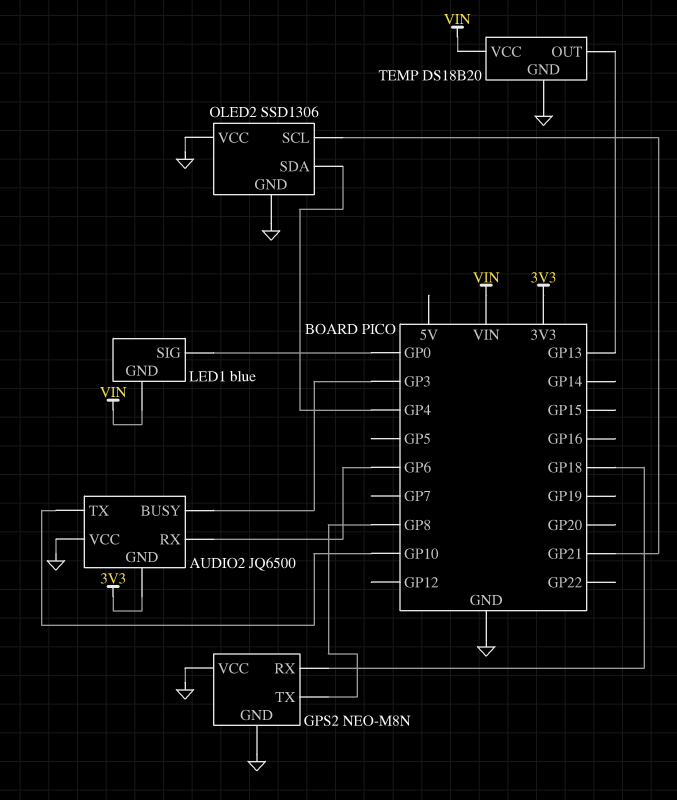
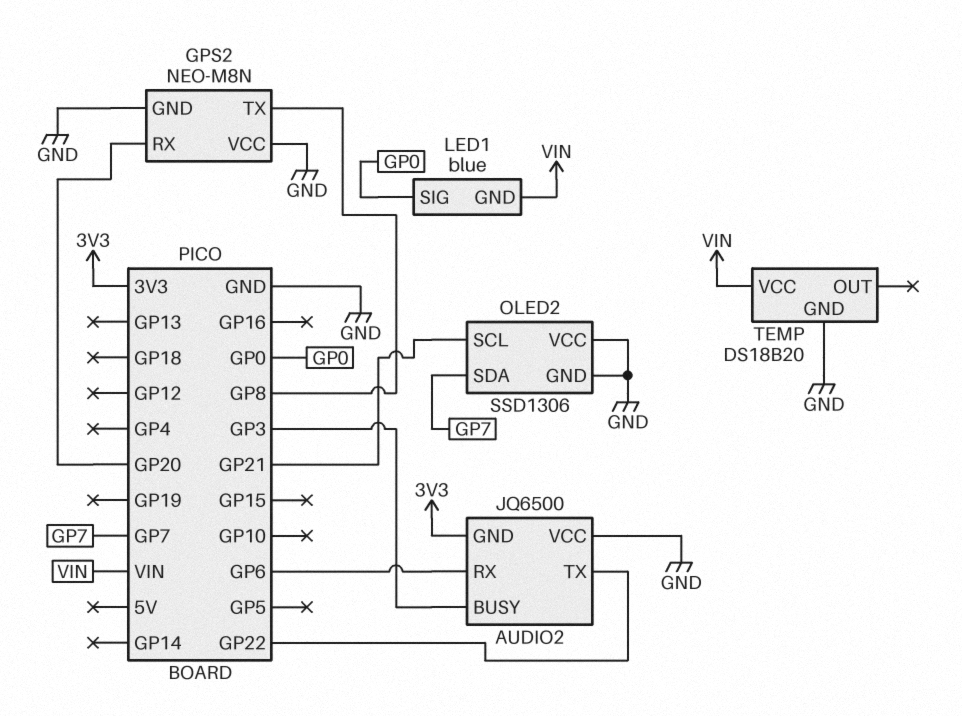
AUDIO2 pin TX: GP10 -> GP22
GPS2 pin RX: GP18 -> GP20
OLED2 pin SDA: GP4 -> GP7
TEMP pin OUT: GP13 -> none

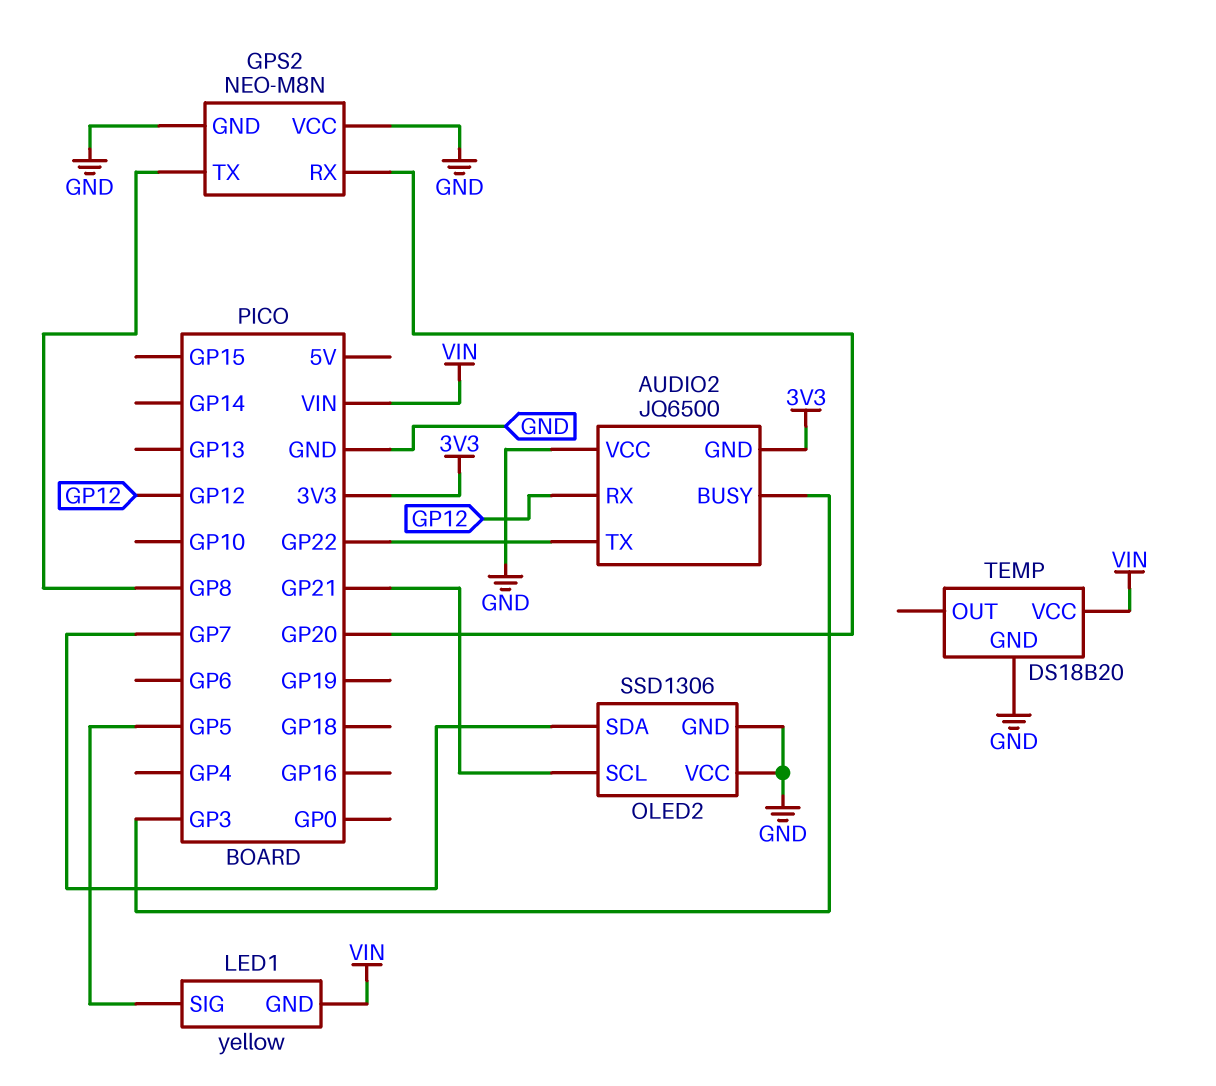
AUDIO2 pin RX: GP6 -> GP12
LED1: blue -> yellow
LED1 pin SIG: GP0 -> GP5

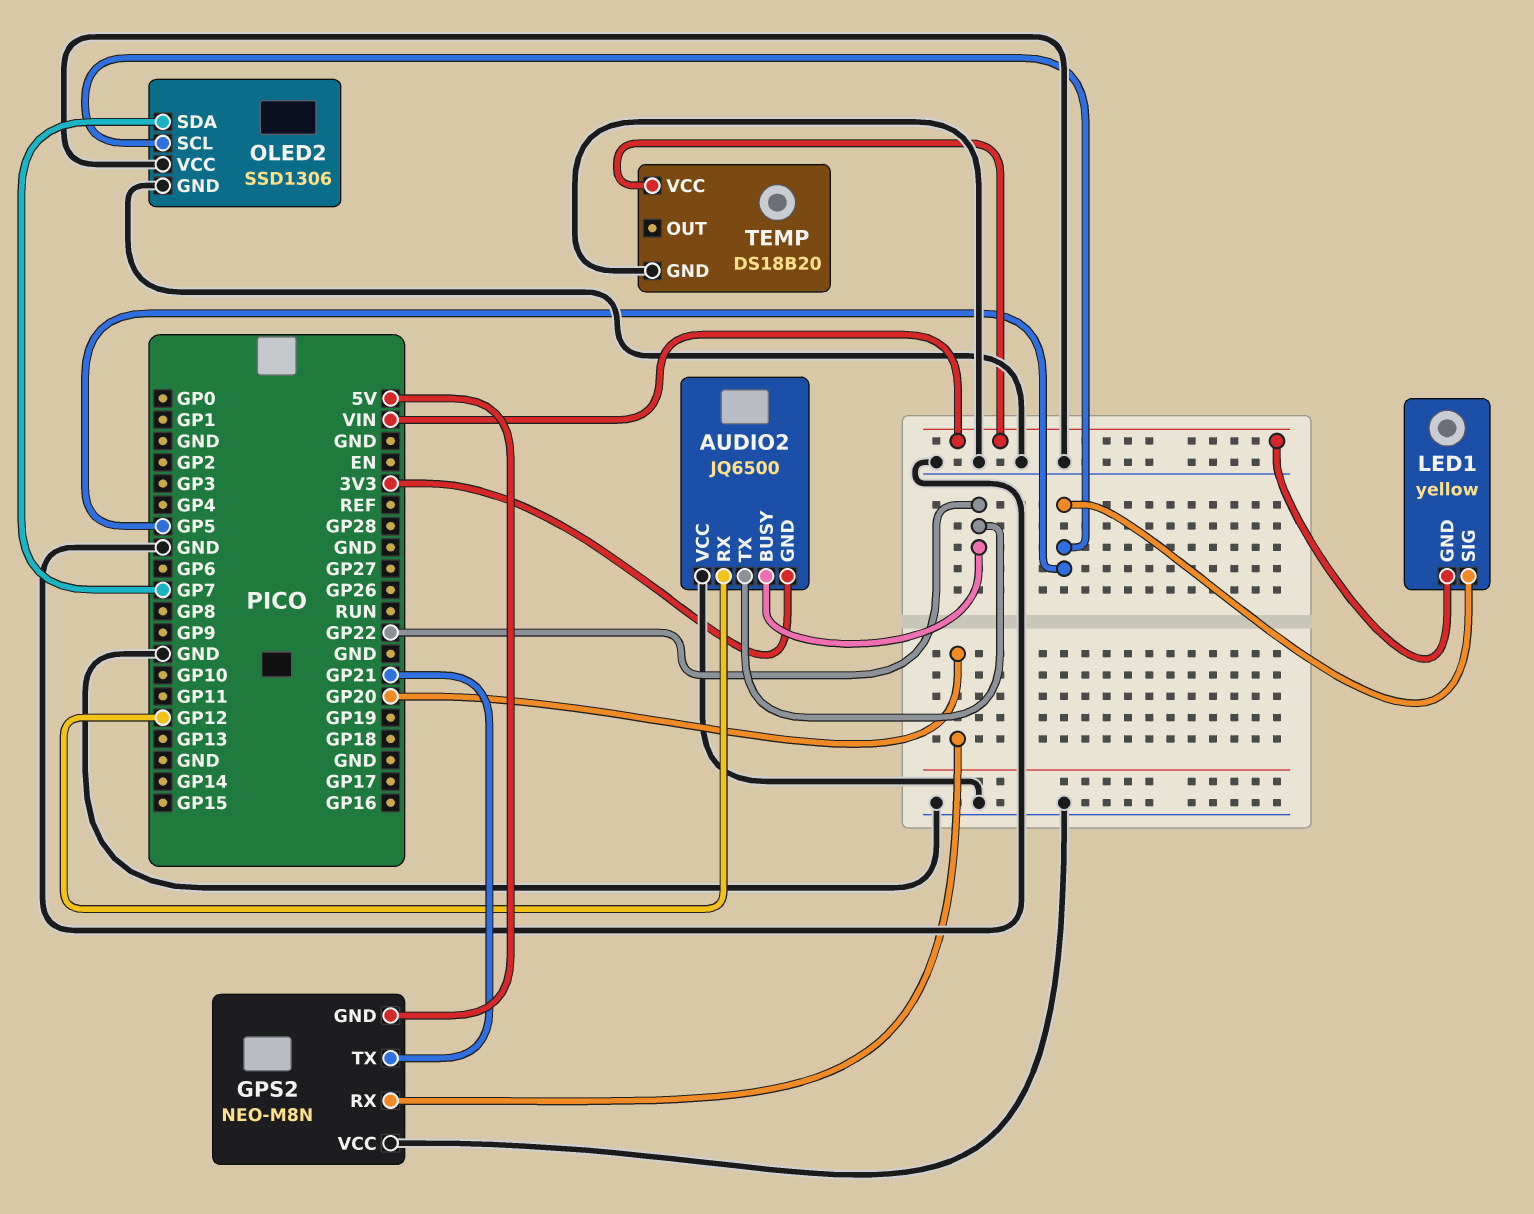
AUDIO2 pin BUSY: GP3 -> GP22
GPS2 pin GND: GND -> 5V
GPS2 pin TX: GP8 -> GP21
OLED2 pin SCL: GP21 -> GP5

